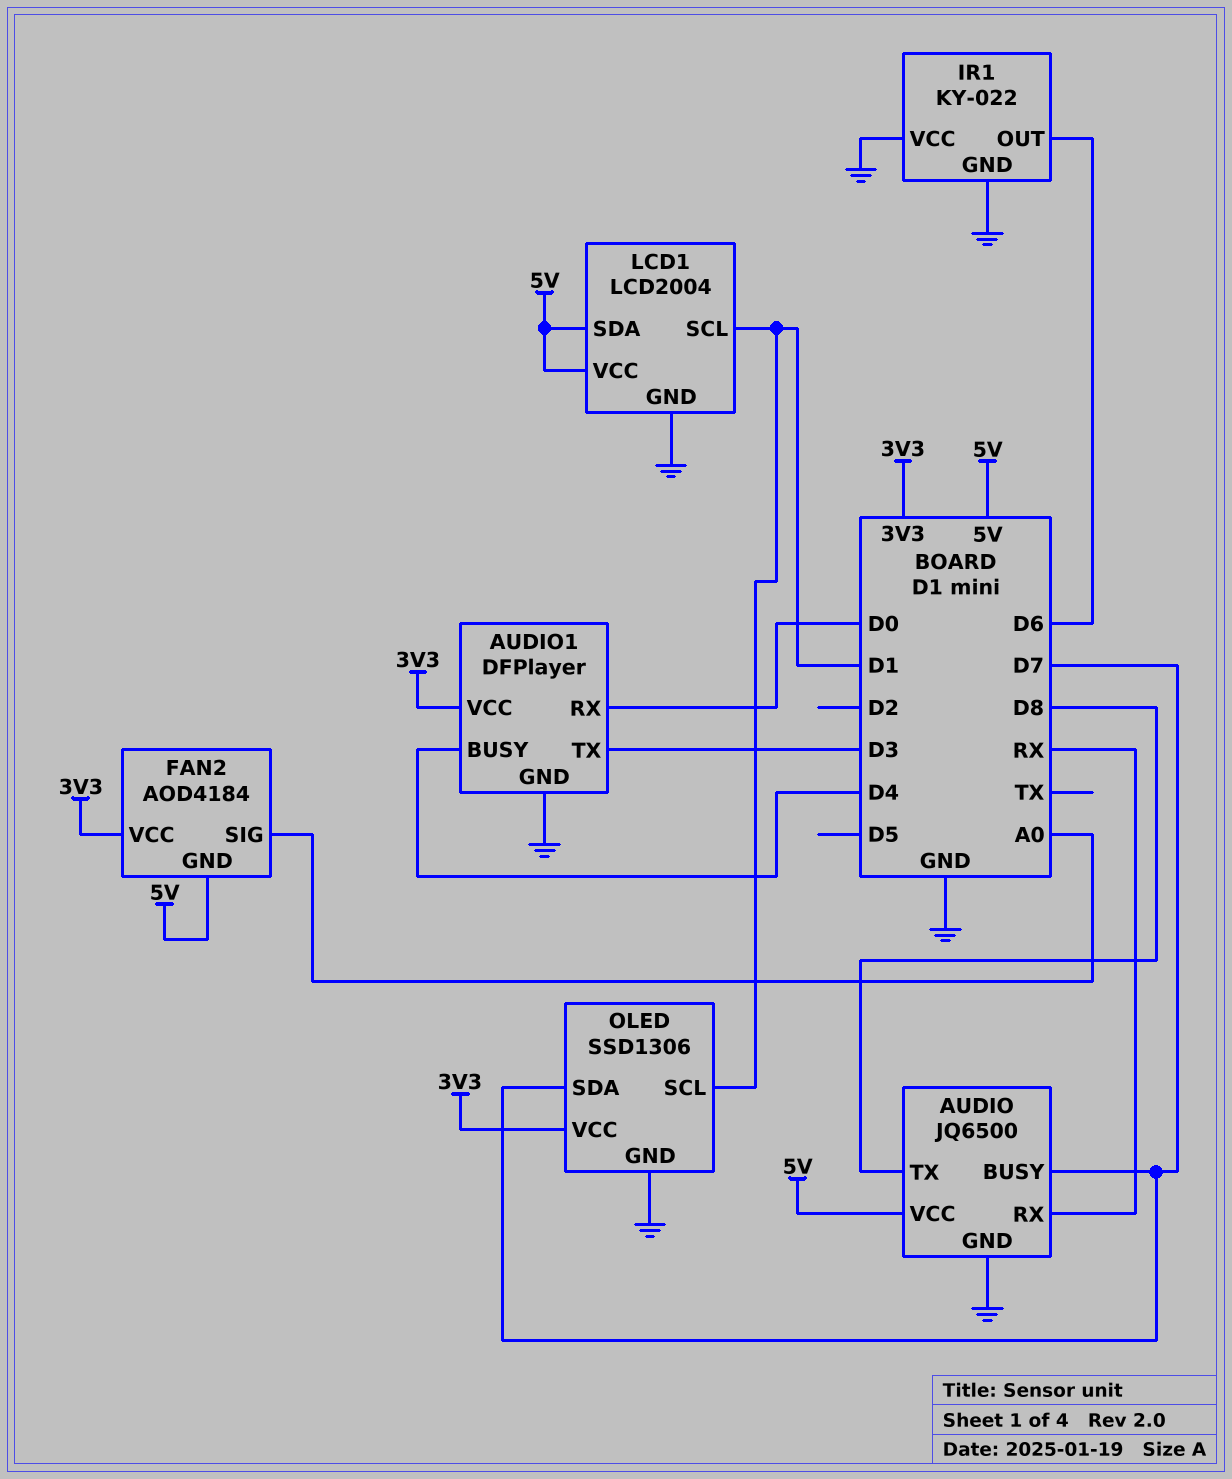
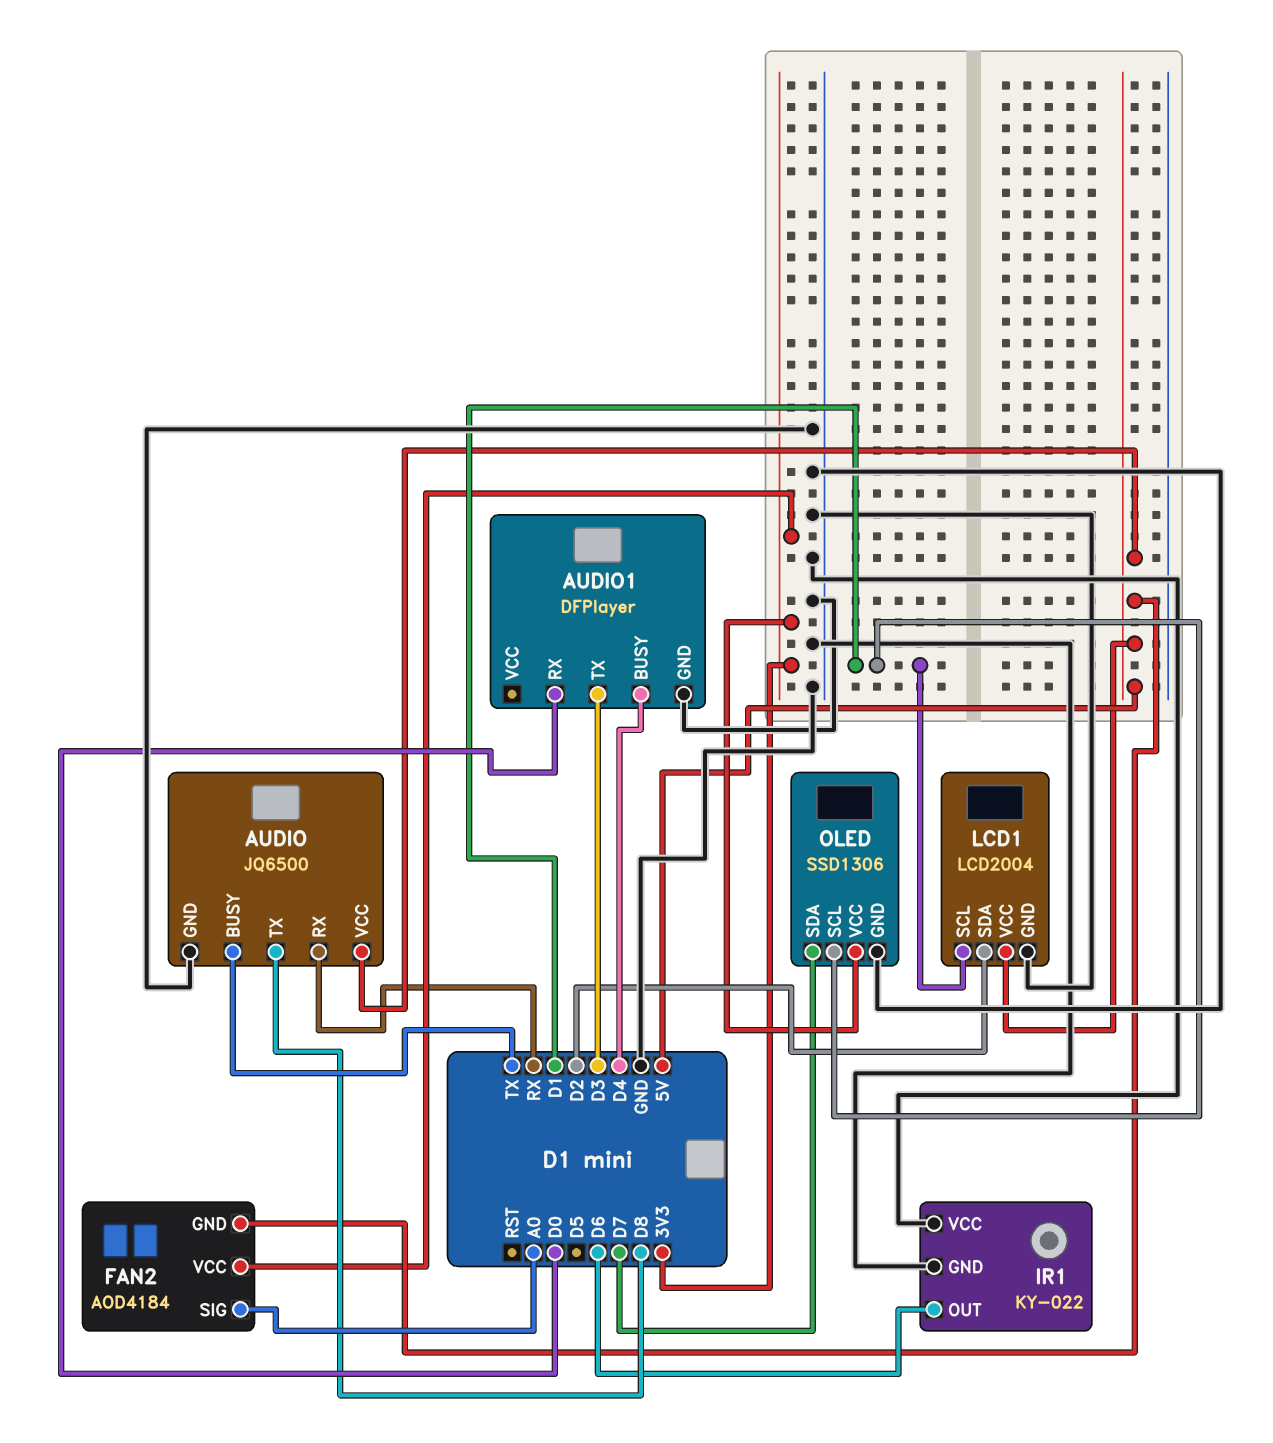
AUDIO pin BUSY: D7 -> TX
AUDIO1 pin VCC: 3V3 -> none
LCD1 pin SDA: 5V -> D2

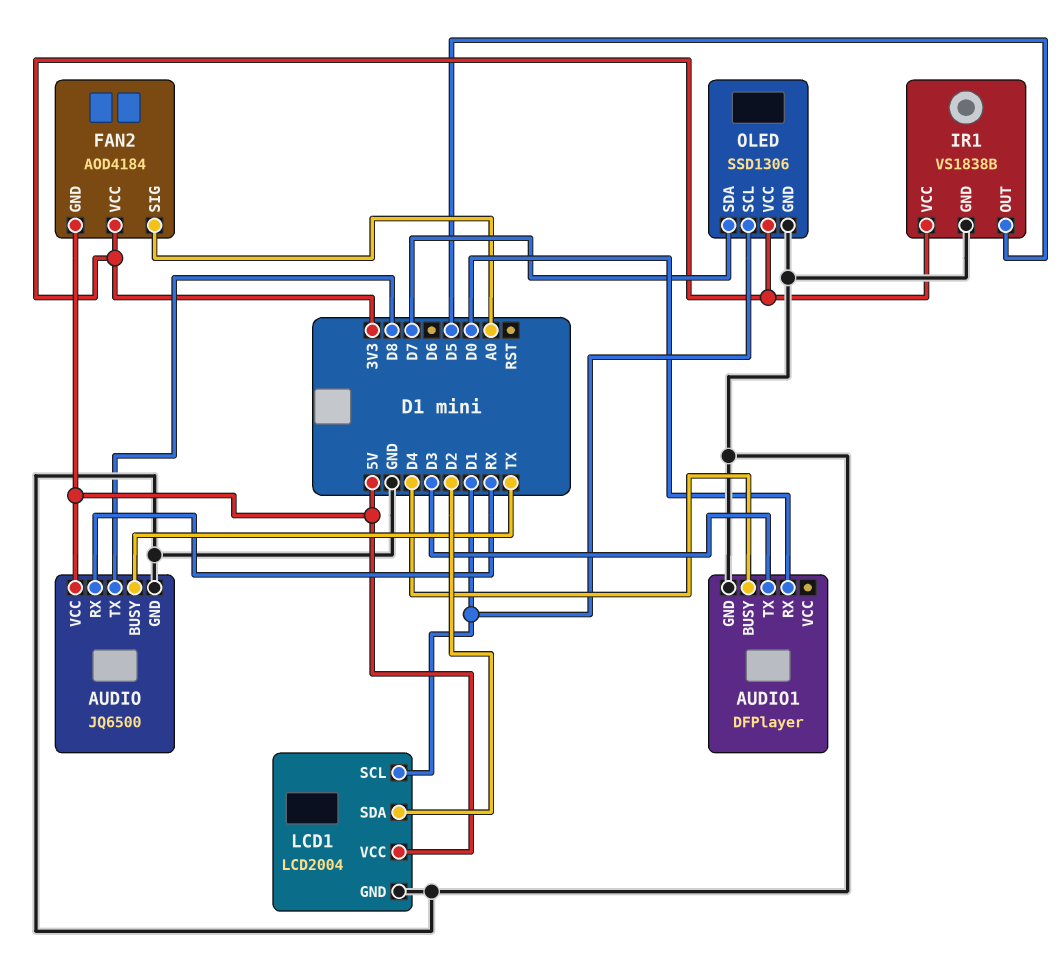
IR1: KY-022 -> VS1838B
IR1 pin OUT: D6 -> D5
IR1 pin VCC: GND -> 3V3

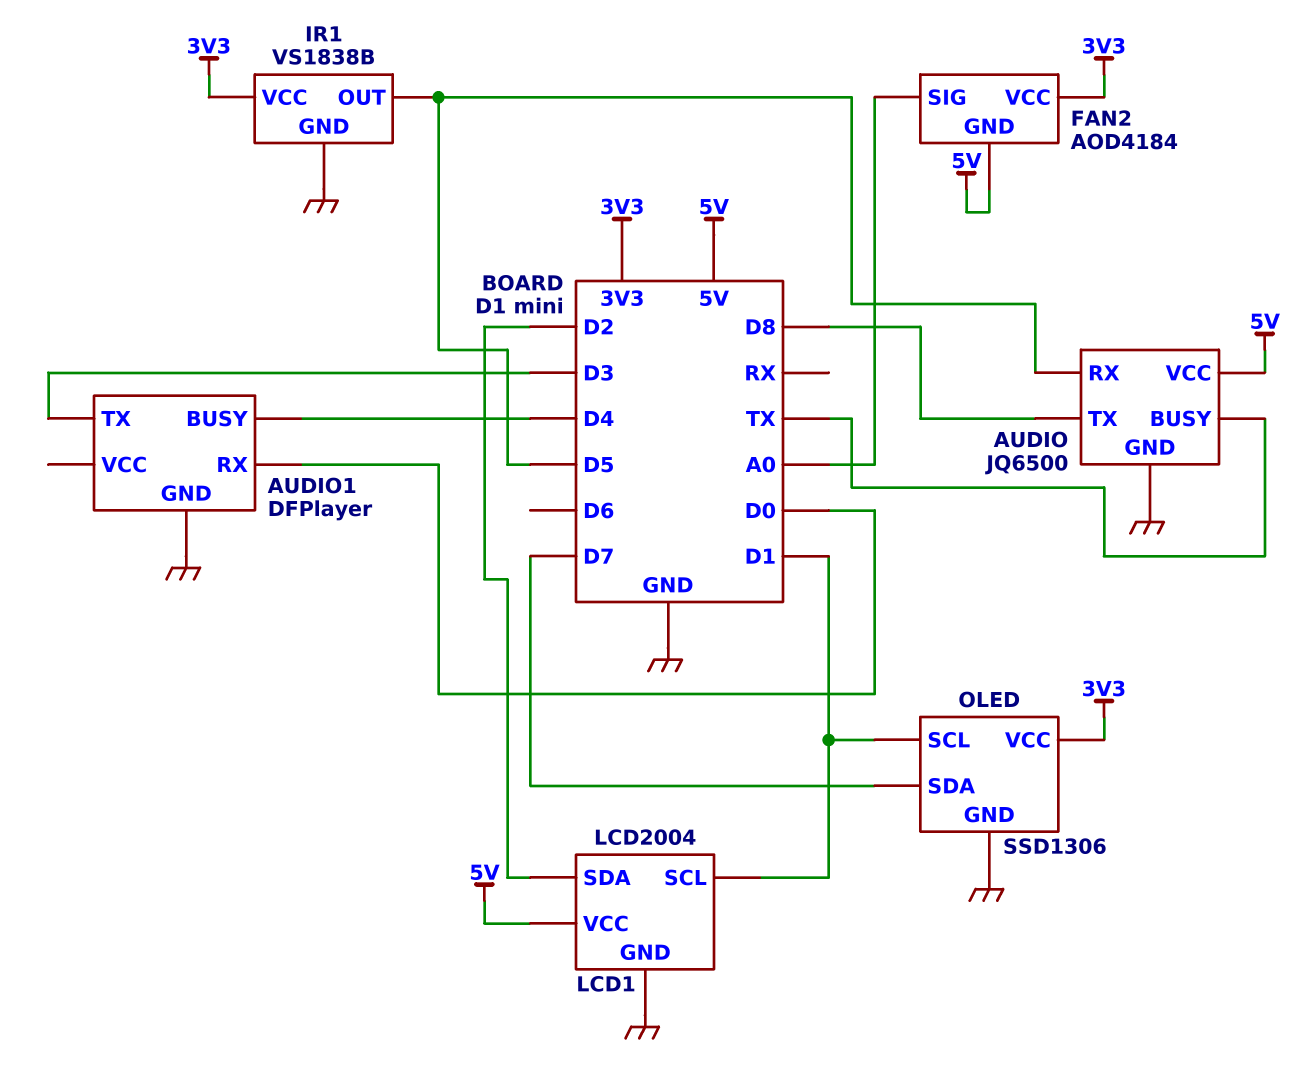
AUDIO pin RX: RX -> D5

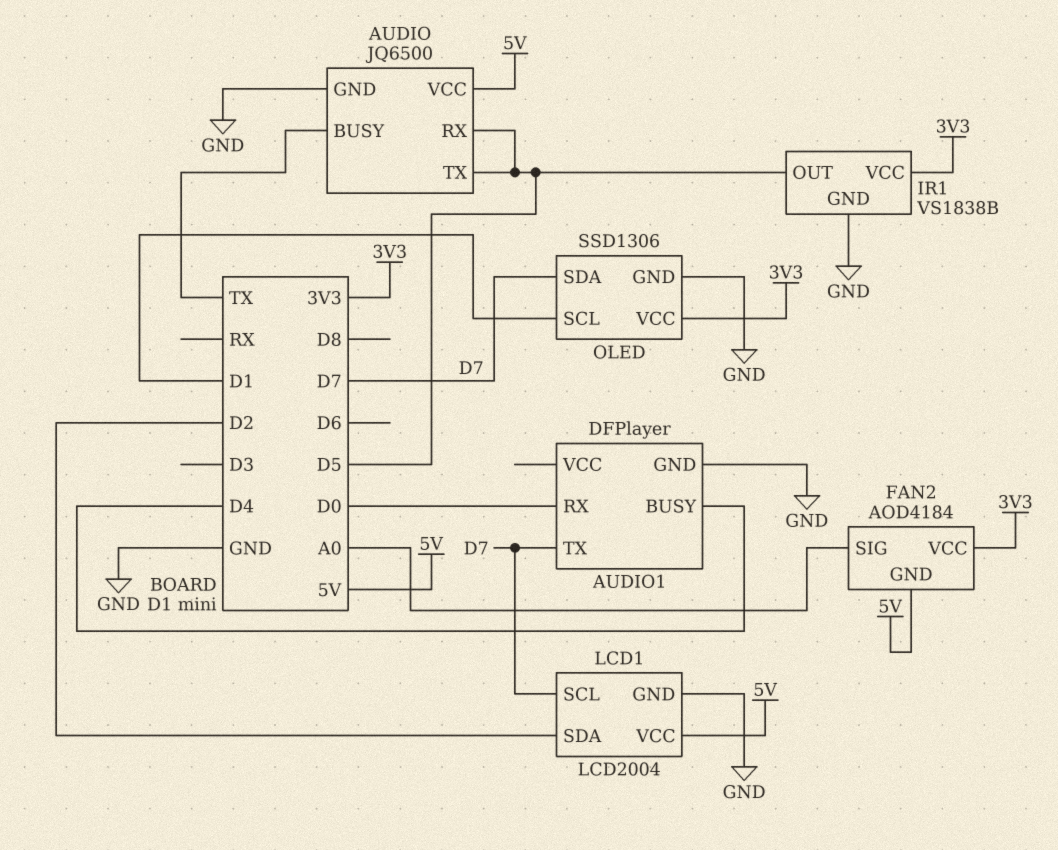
AUDIO pin TX: D8 -> D5
AUDIO1 pin TX: D3 -> D7
LCD1 pin SCL: D1 -> D7

